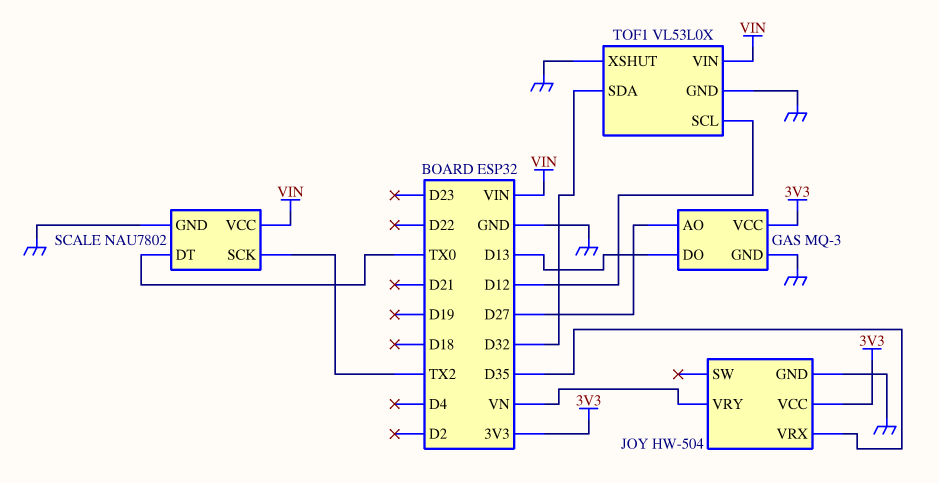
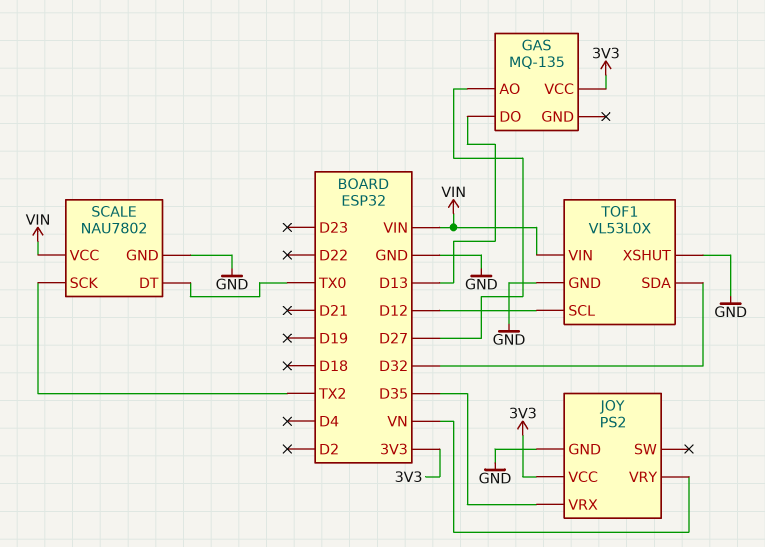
GAS: MQ-3 -> MQ-135
GAS pin GND: GND -> none
JOY: HW-504 -> PS2

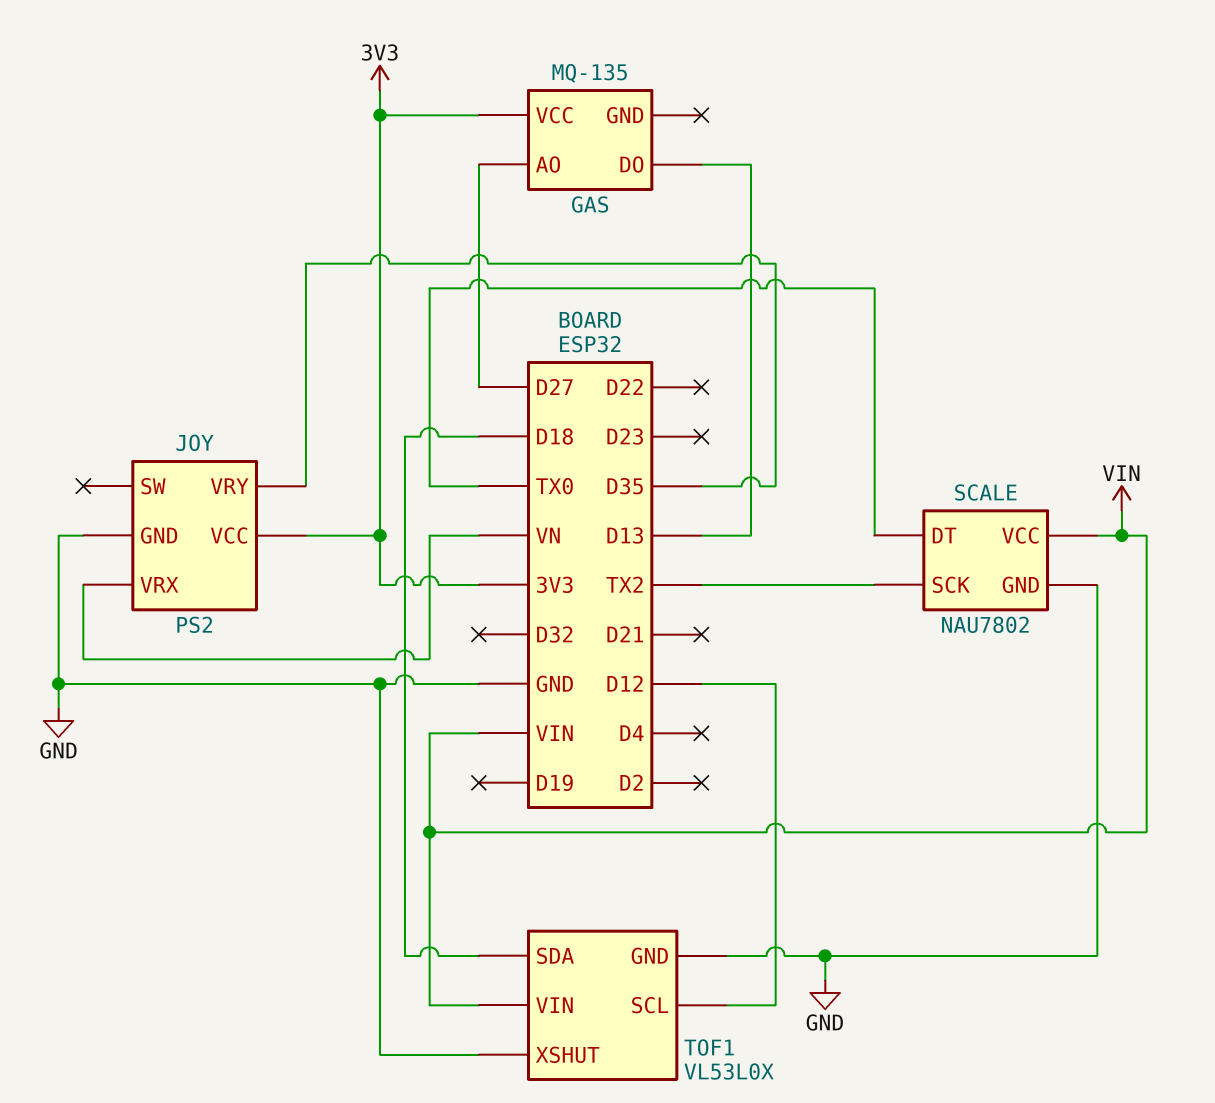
JOY pin VRX: D35 -> VN
JOY pin VRY: VN -> D35
TOF1 pin SDA: D32 -> D18

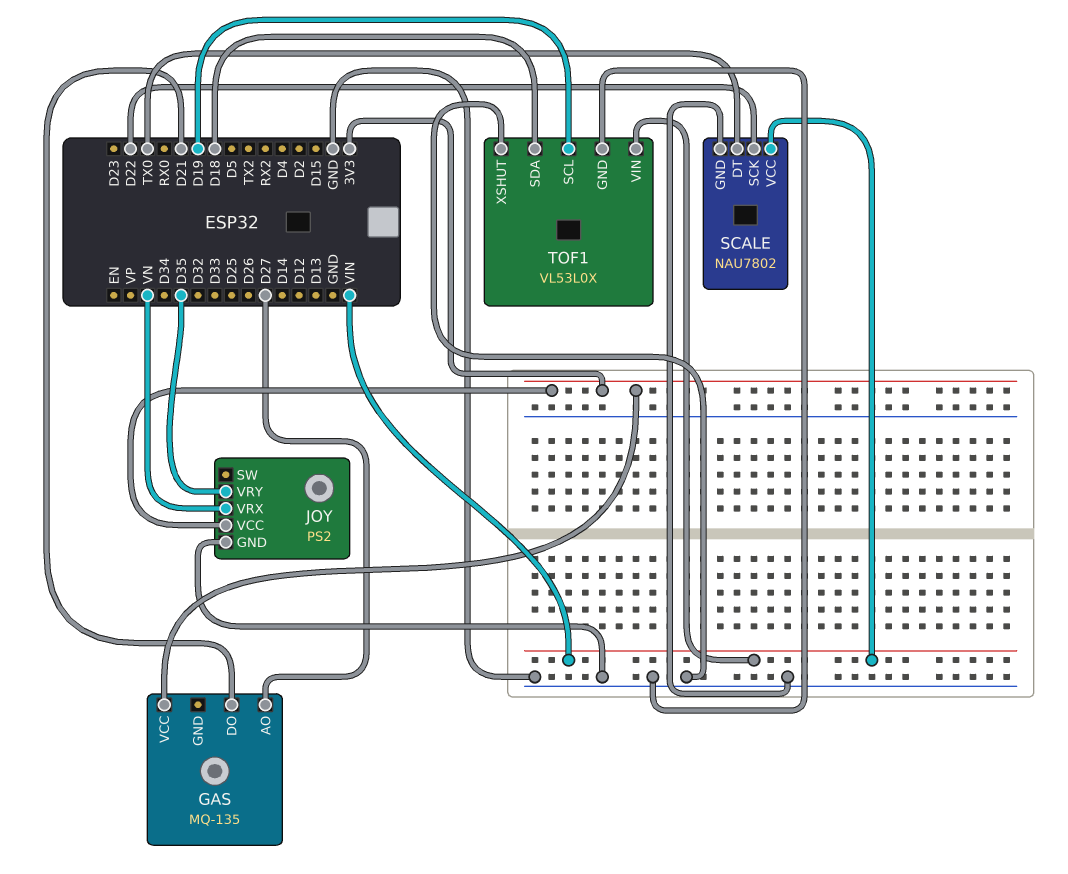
GAS pin DO: D13 -> D21
SCALE pin SCK: TX2 -> D22
TOF1 pin SCL: D12 -> D19

